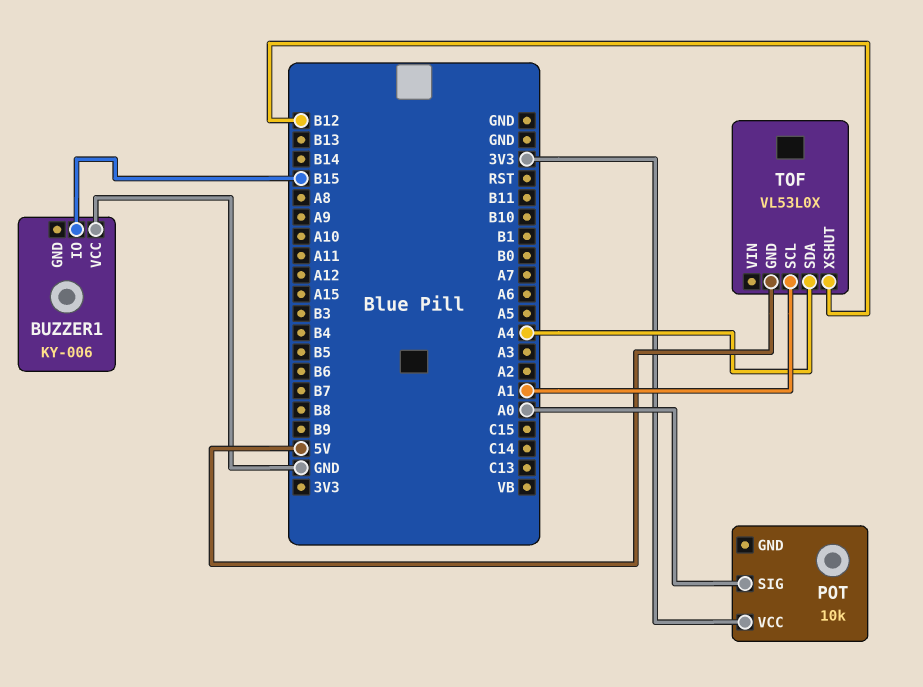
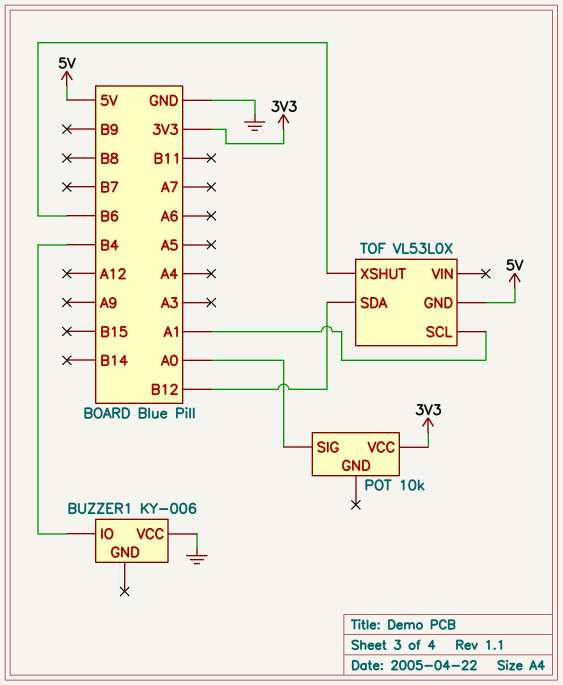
BUZZER1 pin IO: B15 -> B4
TOF pin SDA: A4 -> B12
TOF pin XSHUT: B12 -> B6

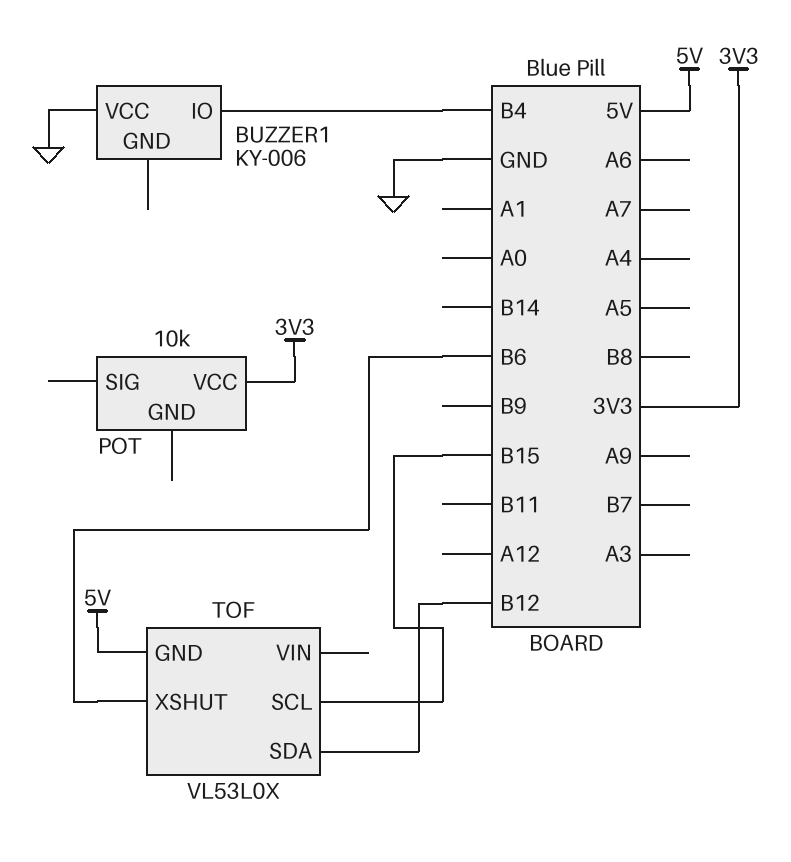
POT pin SIG: A0 -> none
TOF pin SCL: A1 -> B15

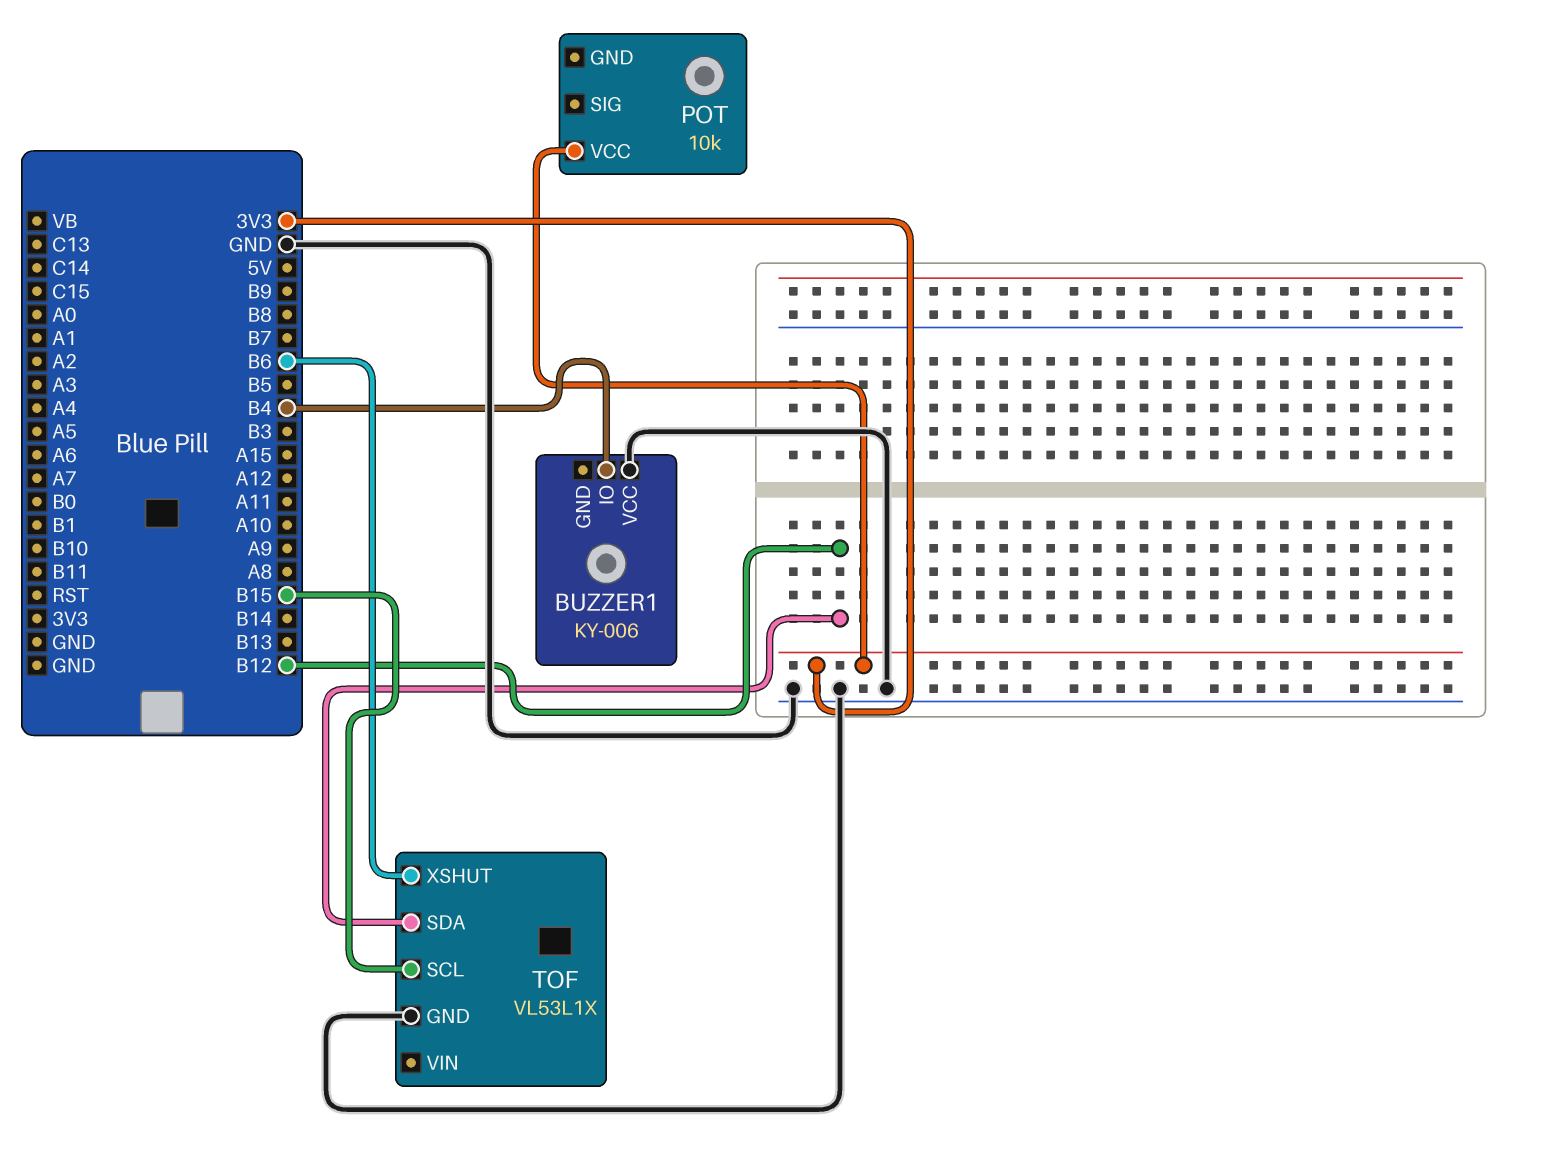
TOF: VL53L0X -> VL53L1X
TOF pin GND: 5V -> GND

